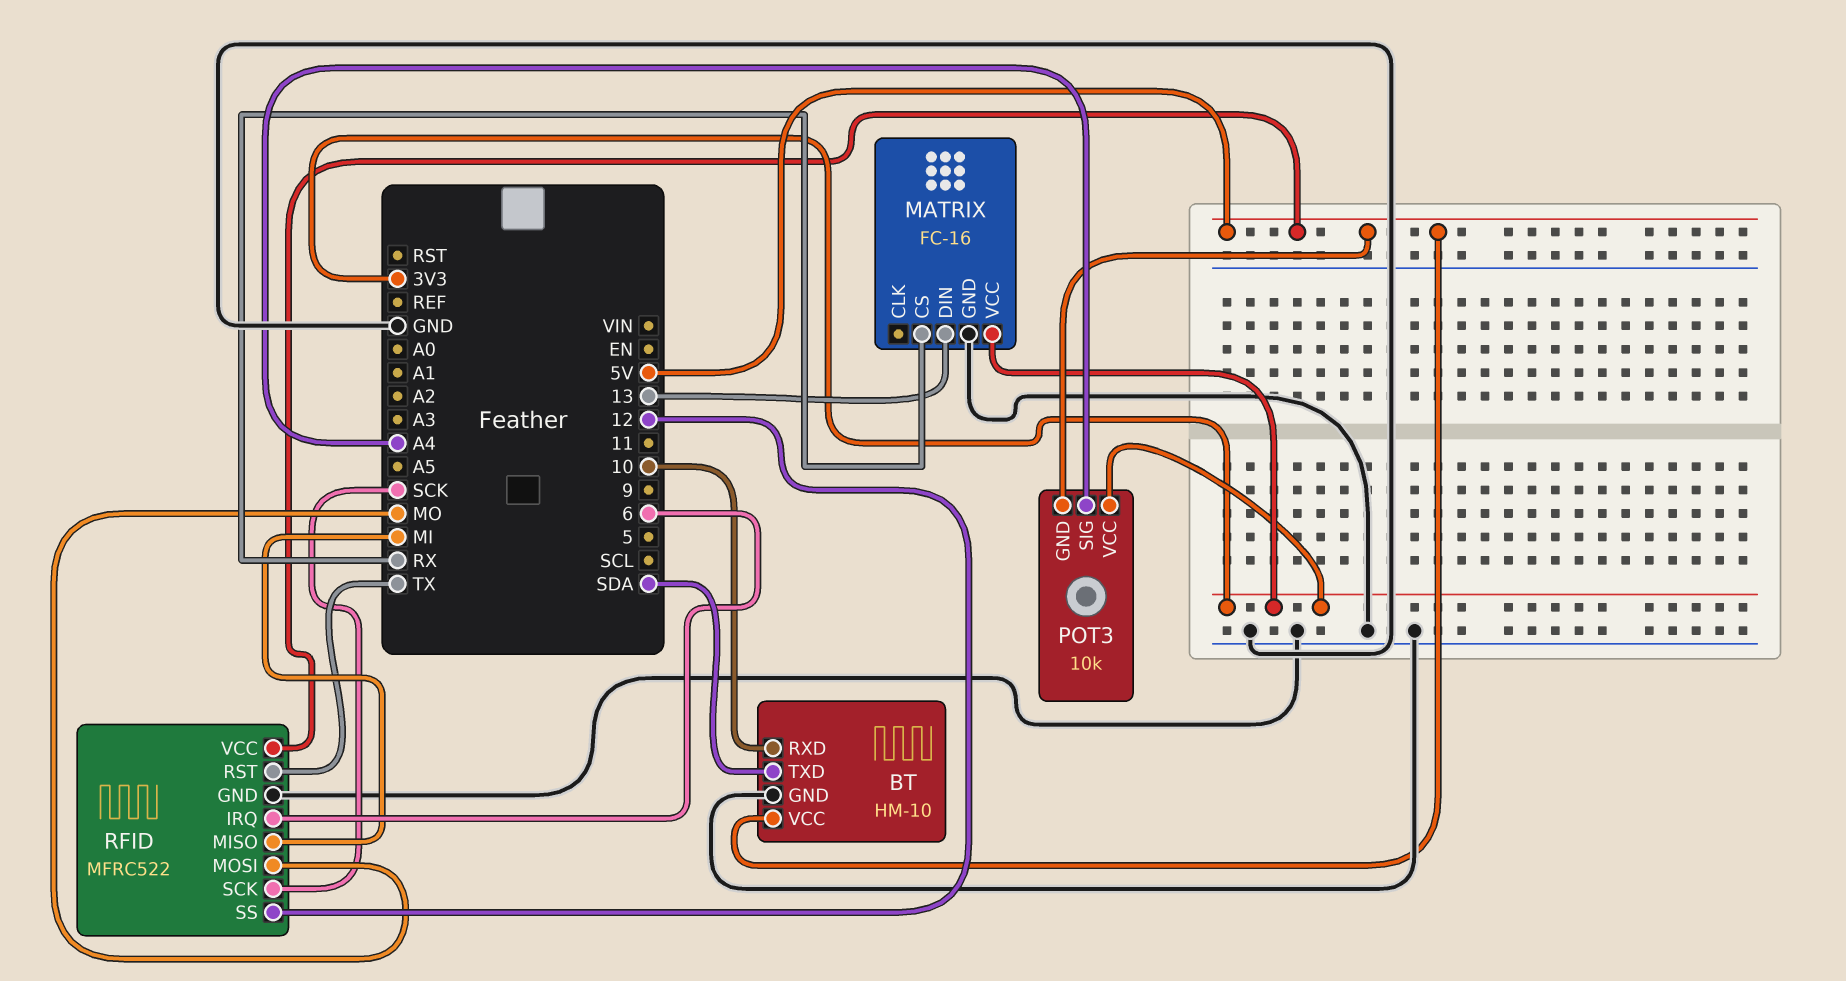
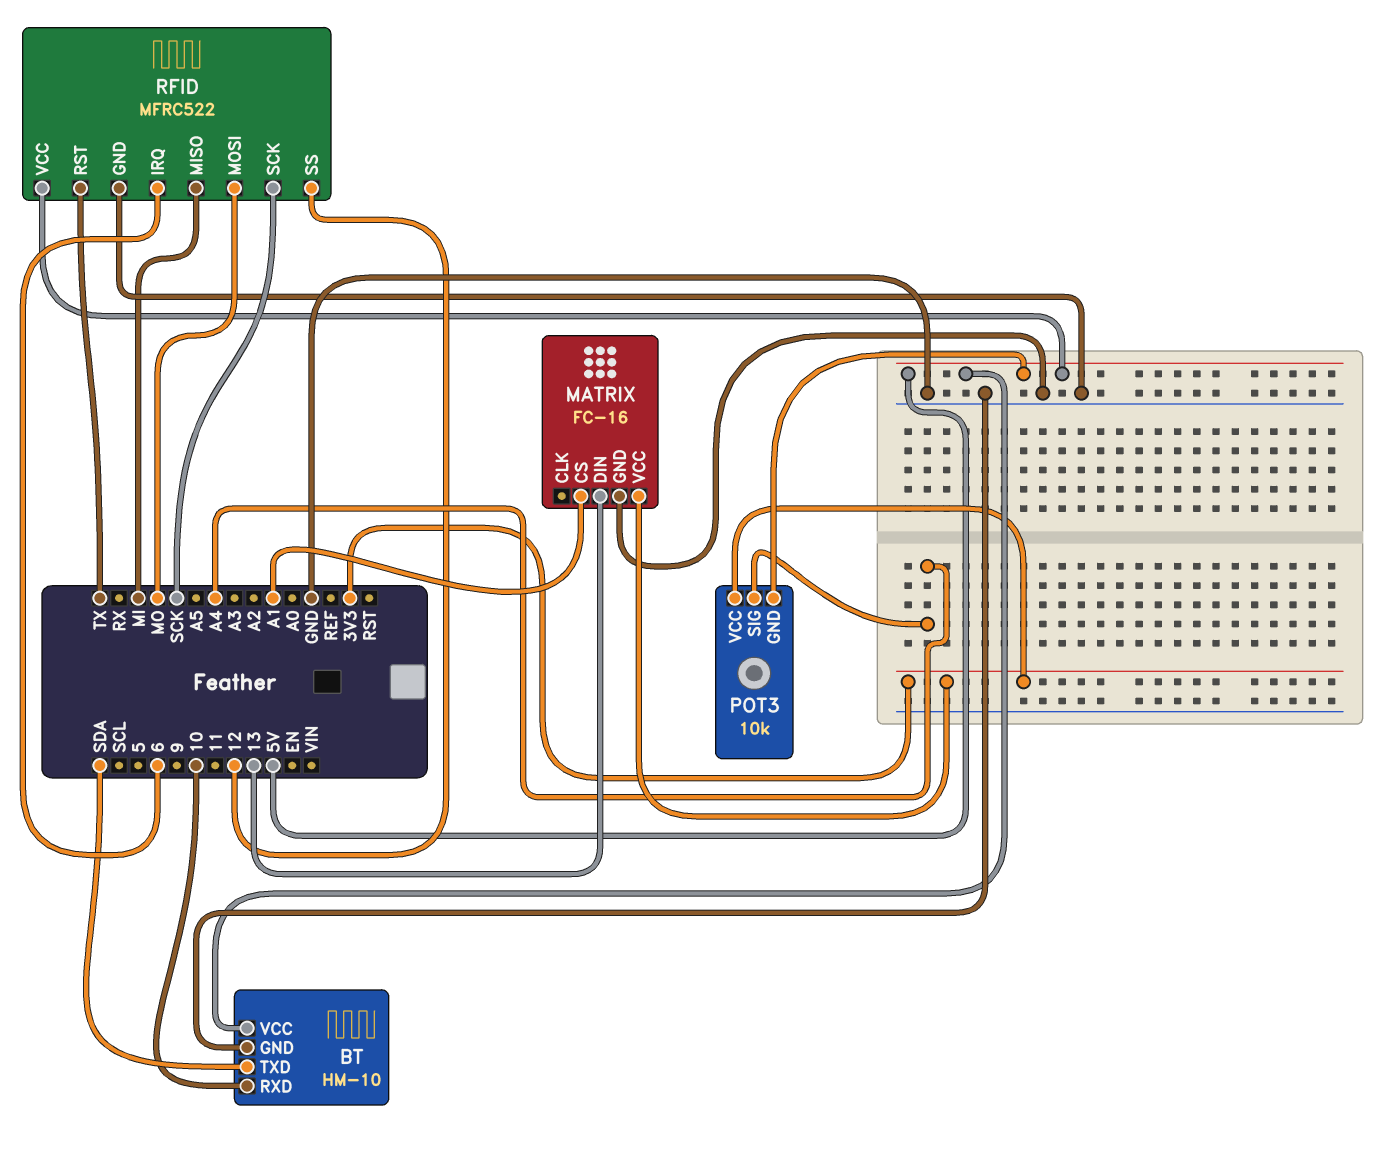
MATRIX pin CS: RX -> A1

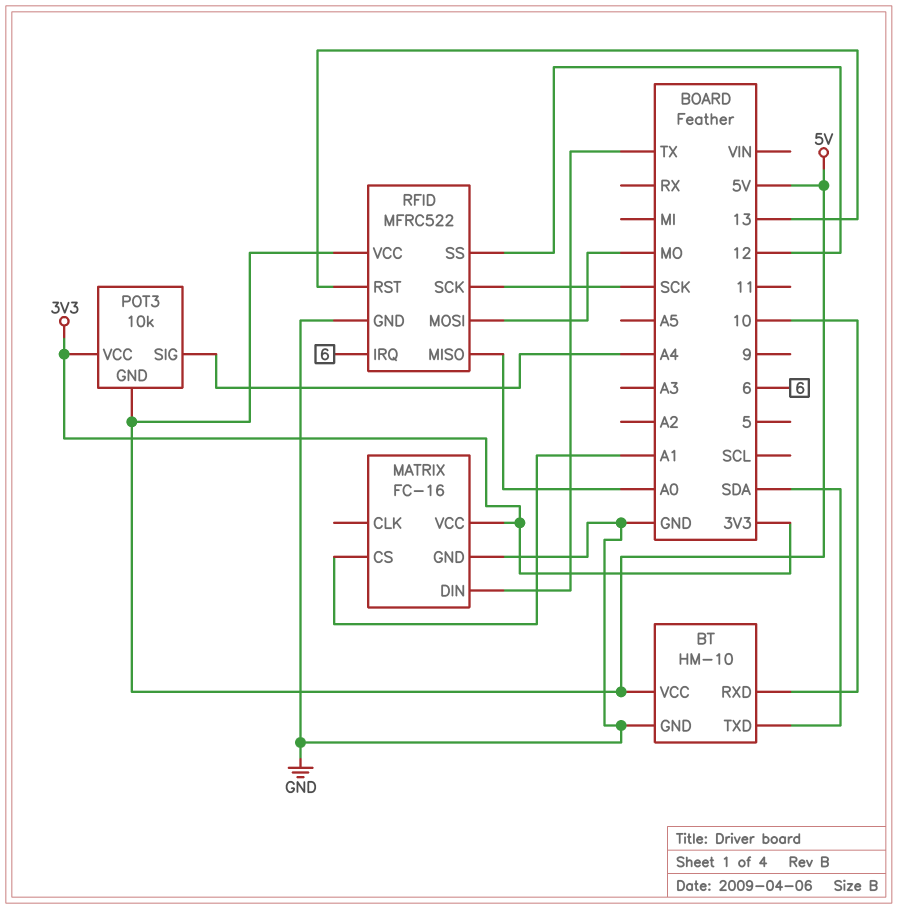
MATRIX pin DIN: 13 -> TX
RFID pin MISO: MI -> A0
RFID pin RST: TX -> 13

